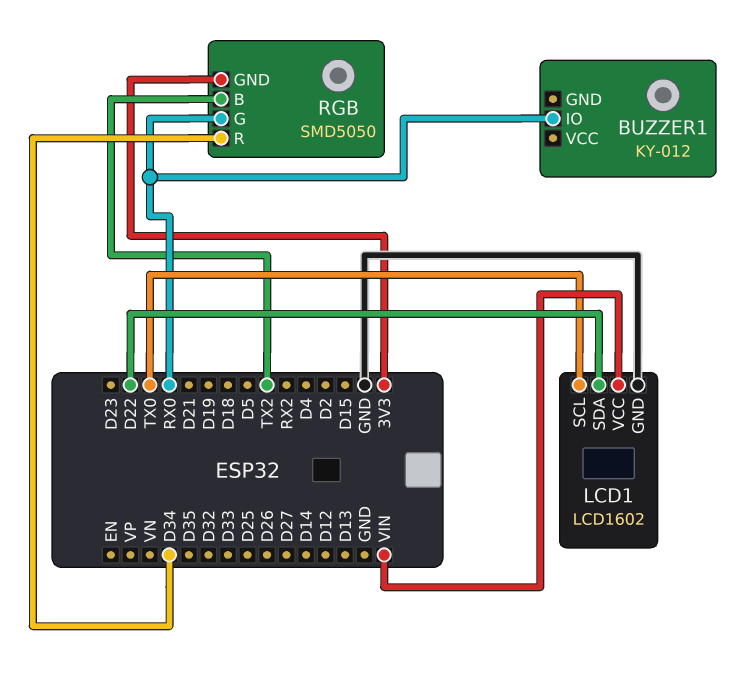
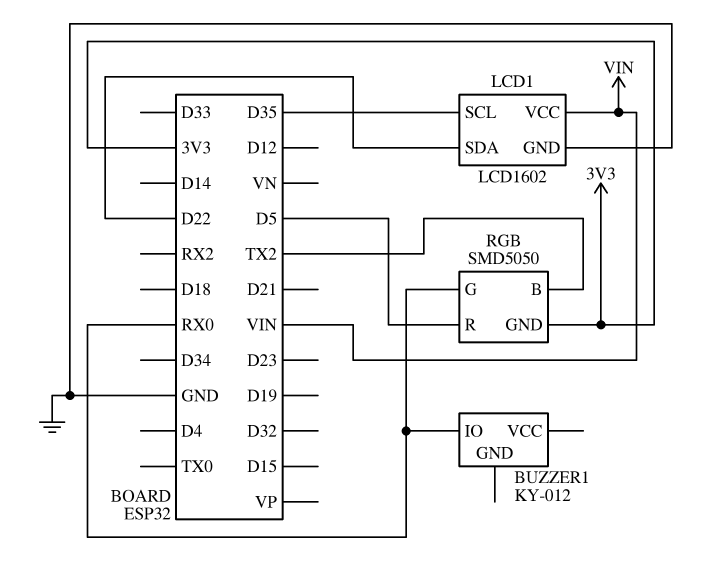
LCD1 pin SCL: TX0 -> D35
RGB pin R: D34 -> D5

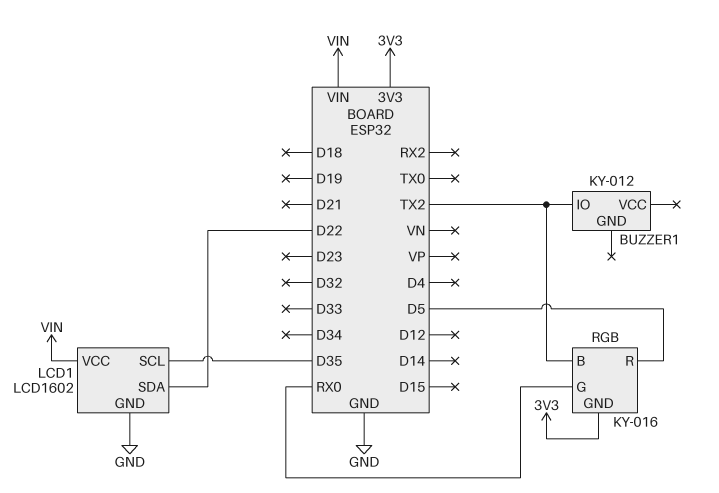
BUZZER1 pin IO: RX0 -> TX2
RGB: SMD5050 -> KY-016

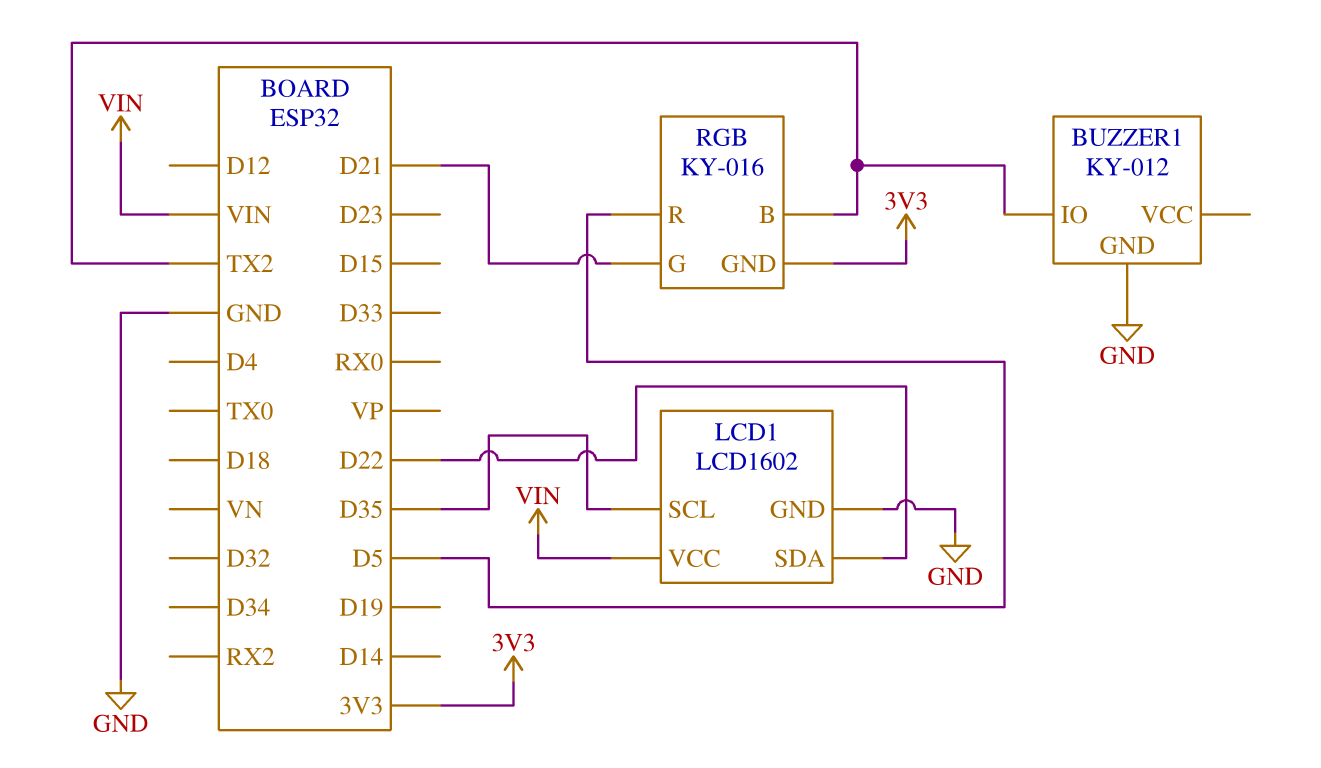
BUZZER1 pin GND: none -> GND
RGB pin G: RX0 -> D21

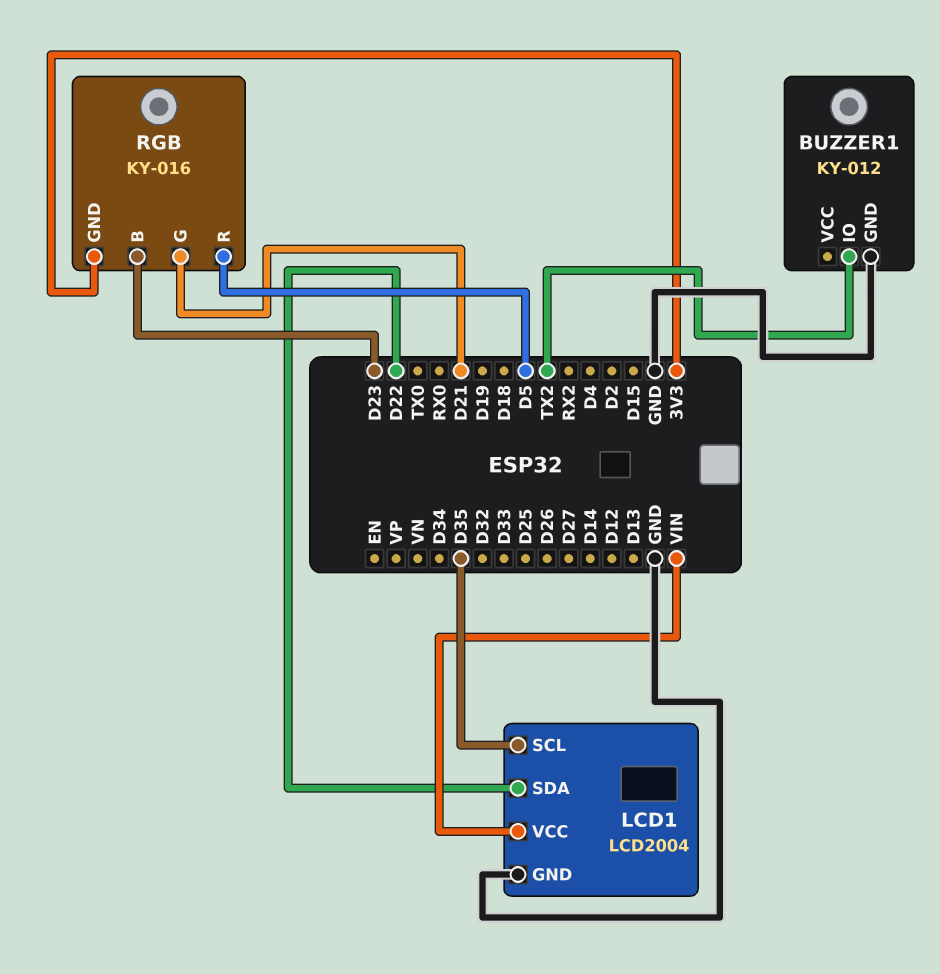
LCD1: LCD1602 -> LCD2004
RGB pin B: TX2 -> D23

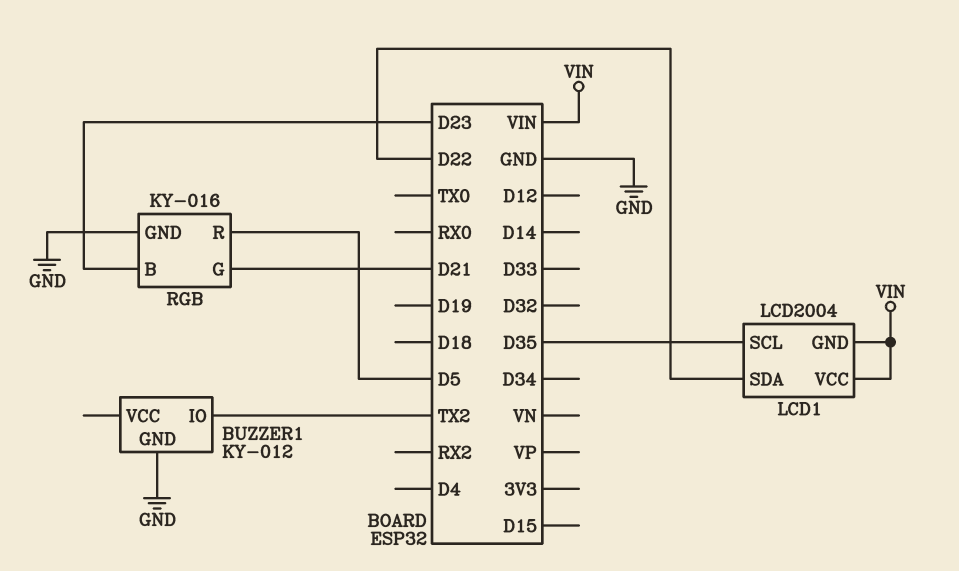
LCD1 pin GND: GND -> VIN
RGB pin GND: 3V3 -> GND

